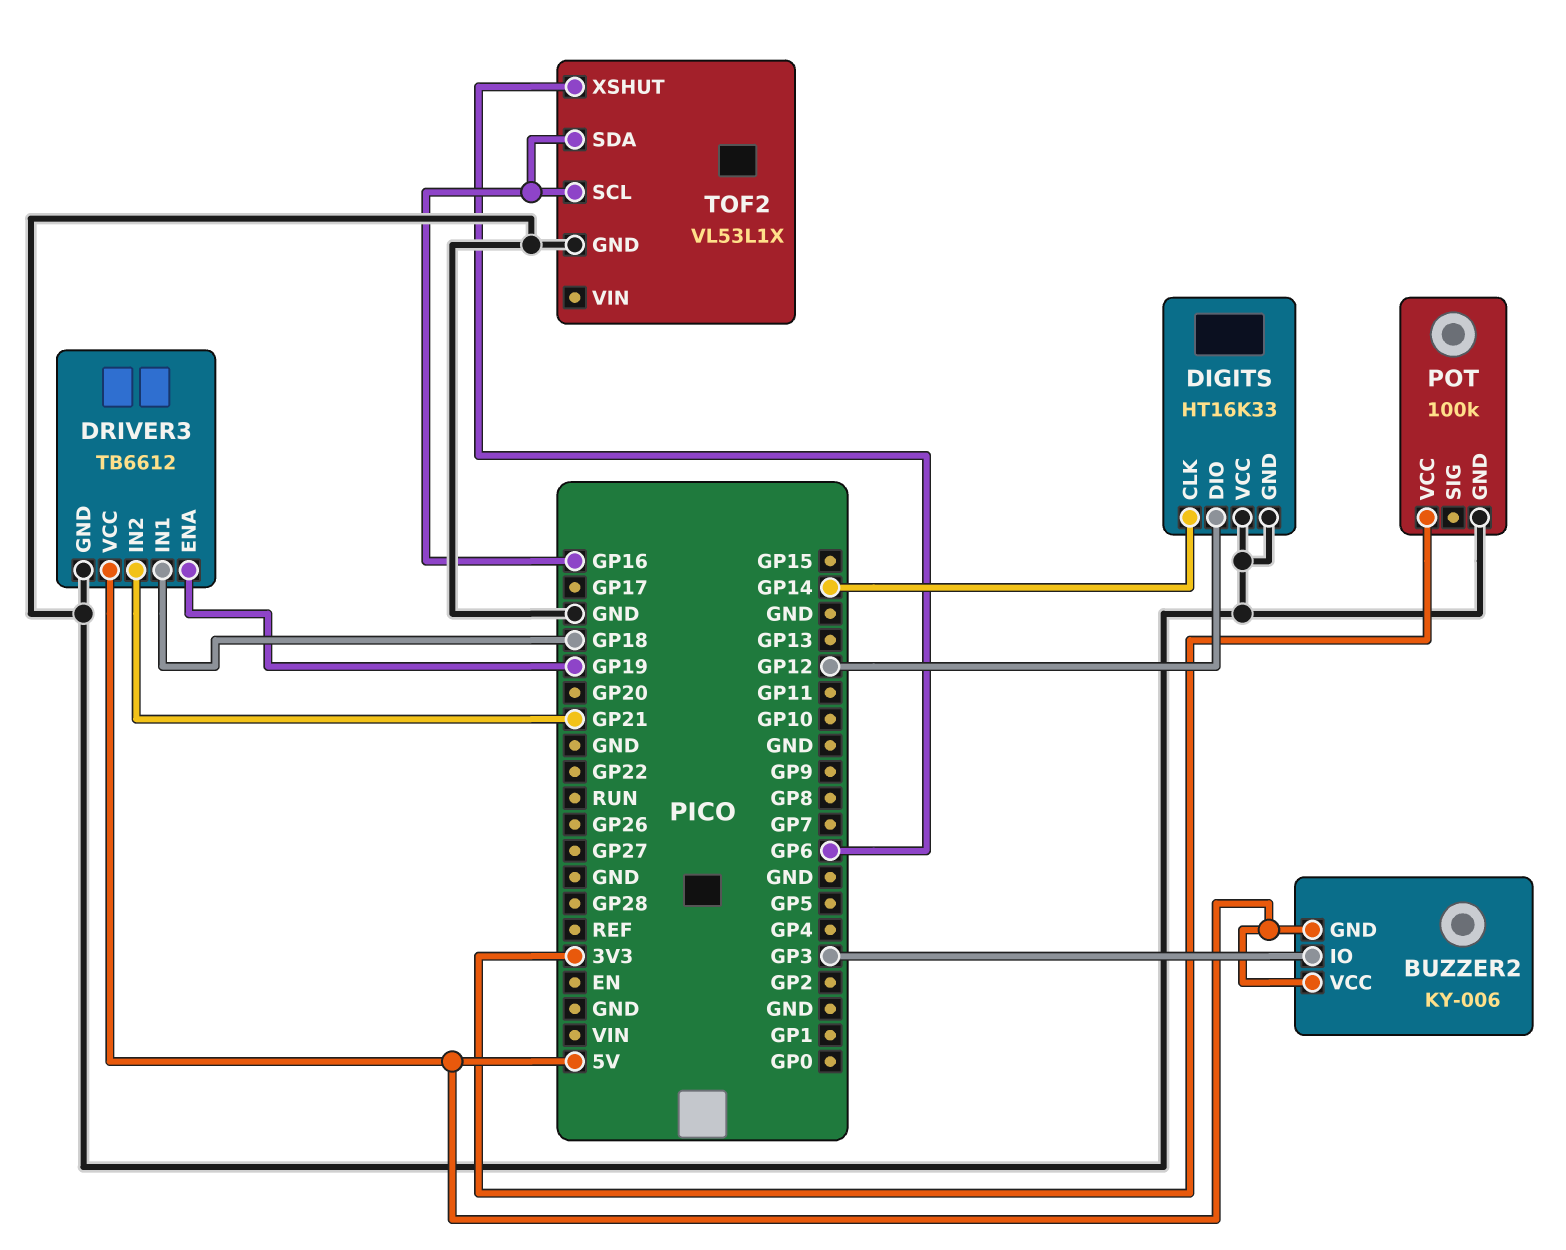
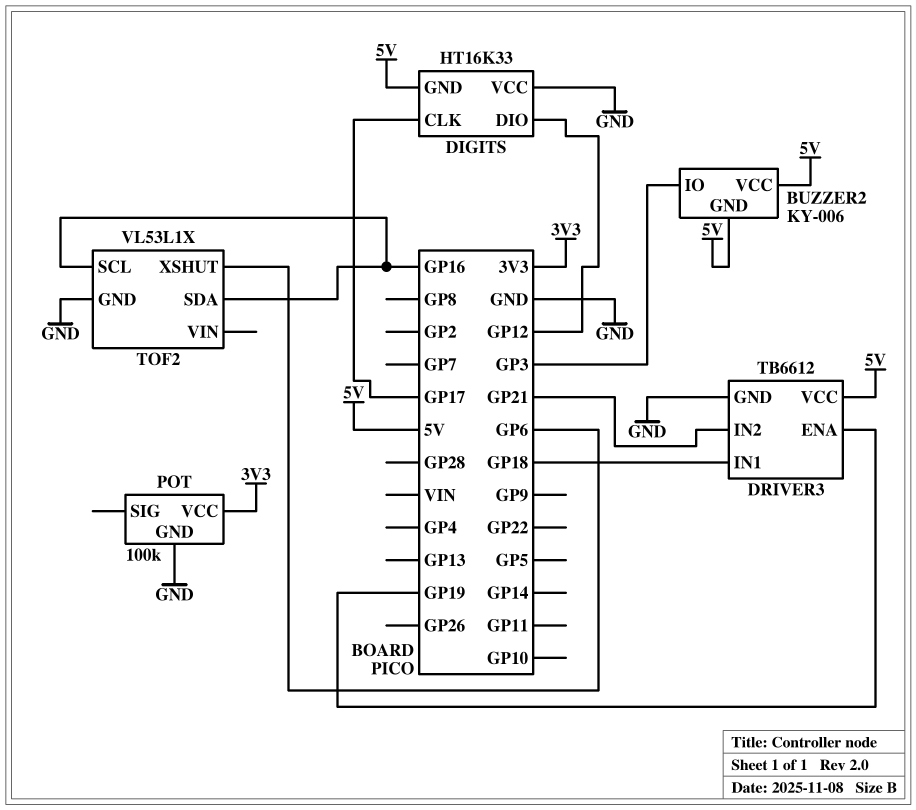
DIGITS pin CLK: GP14 -> GP17
DIGITS pin GND: GND -> 5V

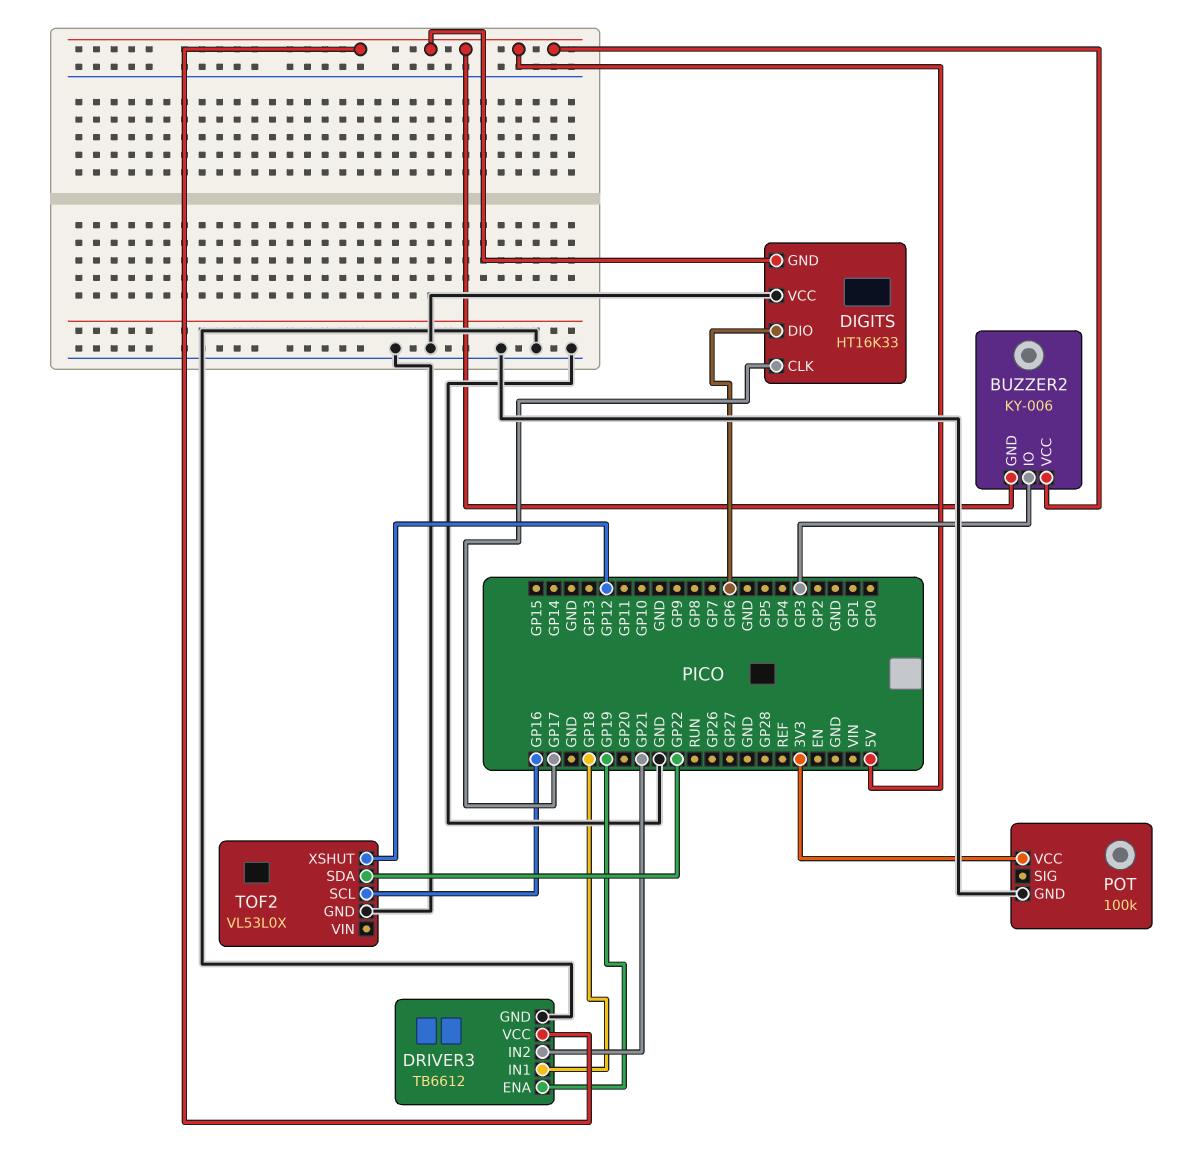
DIGITS pin DIO: GP12 -> GP6
TOF2: VL53L1X -> VL53L0X
TOF2 pin SDA: GP16 -> GP22
TOF2 pin XSHUT: GP6 -> GP12

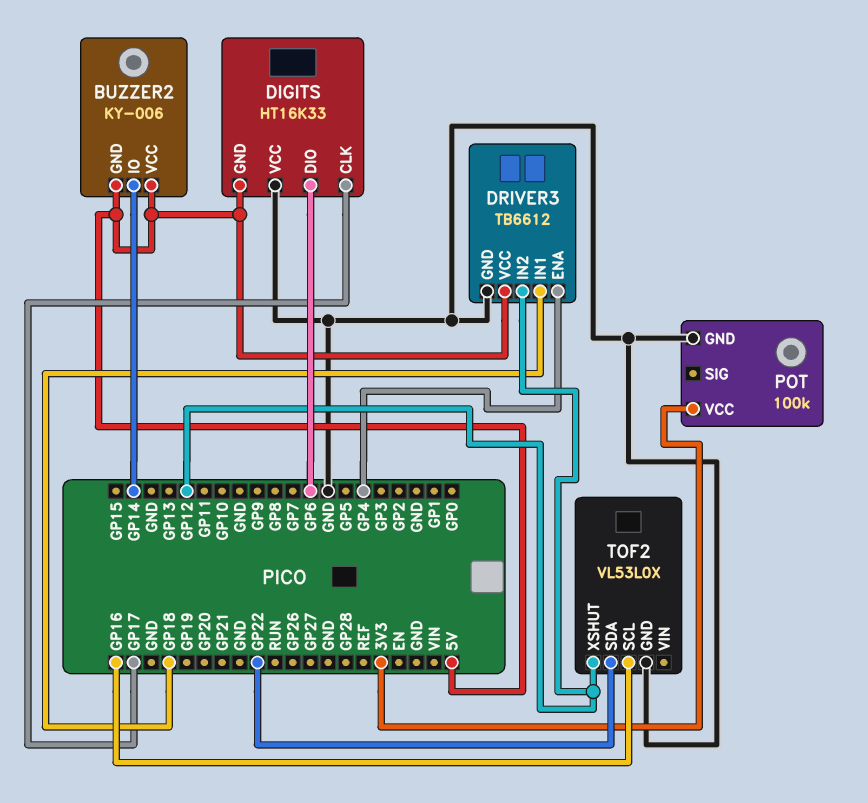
BUZZER2 pin IO: GP3 -> GP14
DRIVER3 pin ENA: GP19 -> GP4
DRIVER3 pin IN2: GP21 -> GP12

